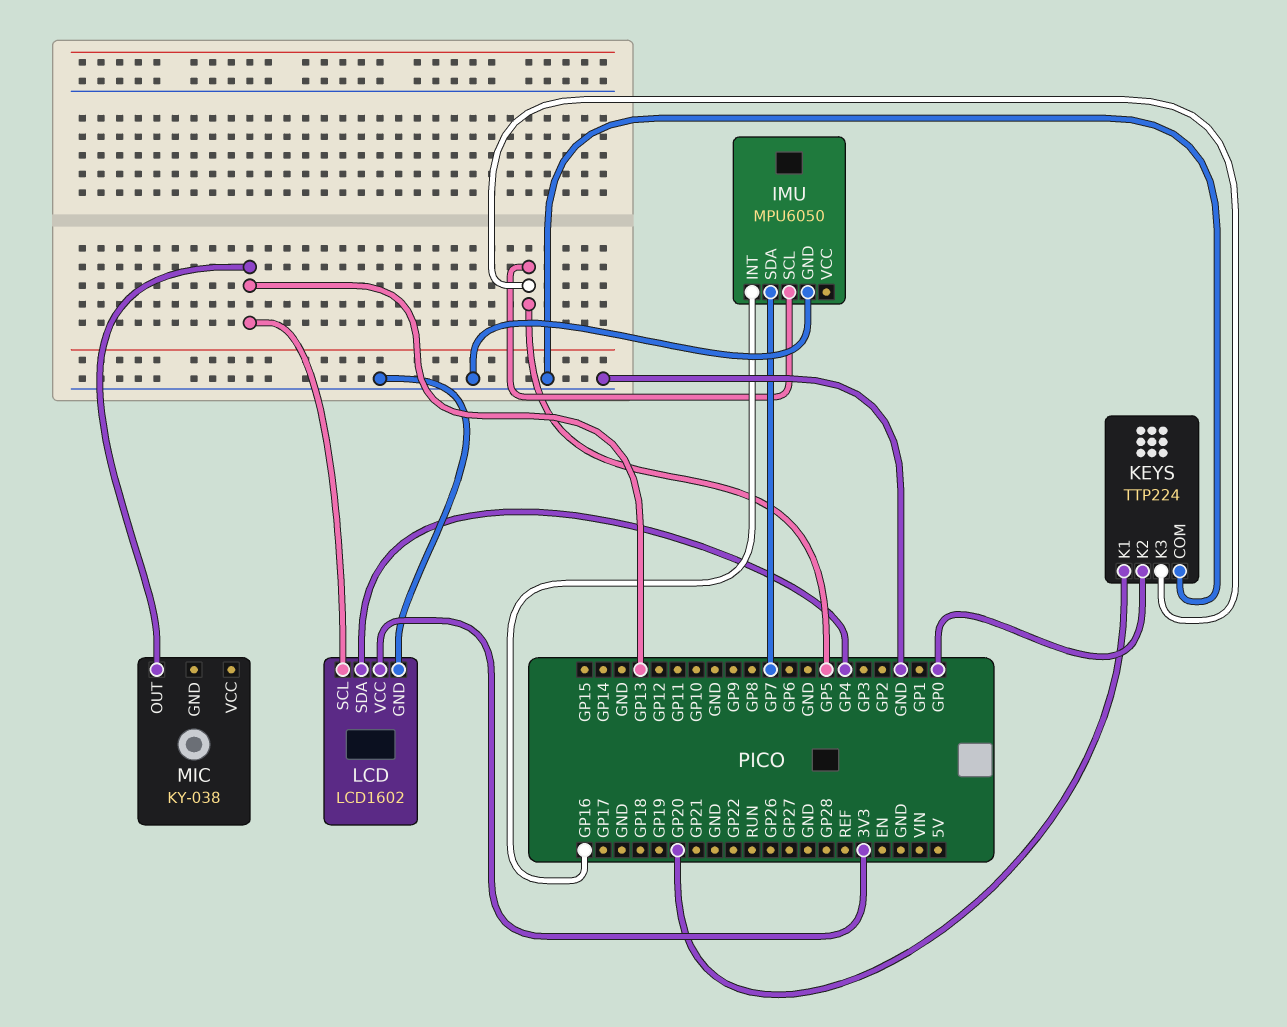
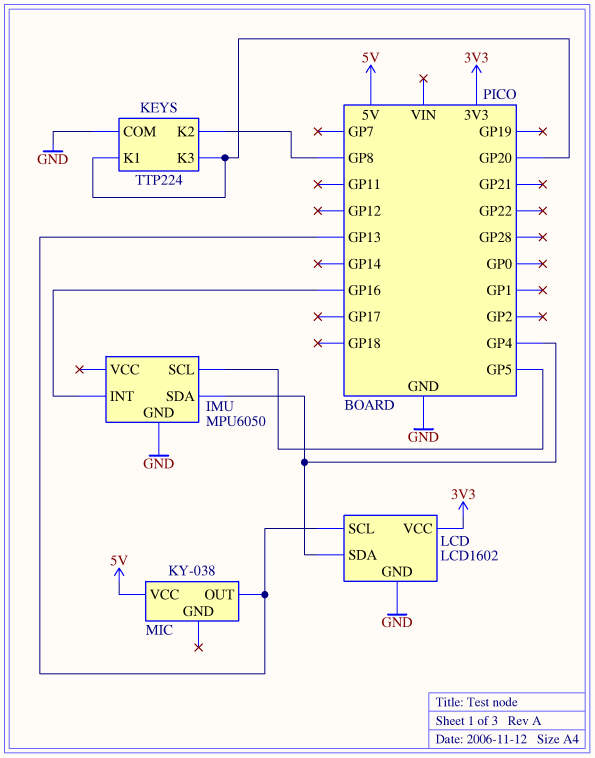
IMU pin SDA: GP7 -> GP4
KEYS pin K2: GP0 -> GP8
KEYS pin K3: GP5 -> GP20
MIC pin VCC: none -> 5V

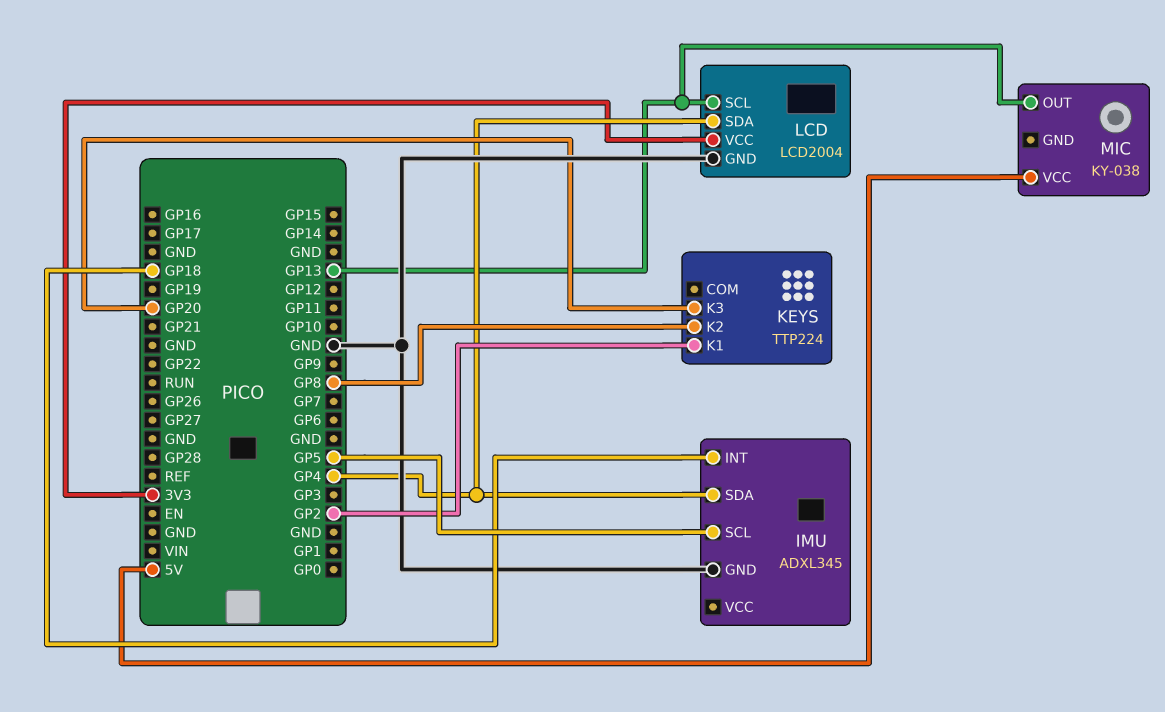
IMU: MPU6050 -> ADXL345
IMU pin INT: GP16 -> GP18
KEYS pin COM: GND -> none
KEYS pin K1: GP20 -> GP2
LCD: LCD1602 -> LCD2004

